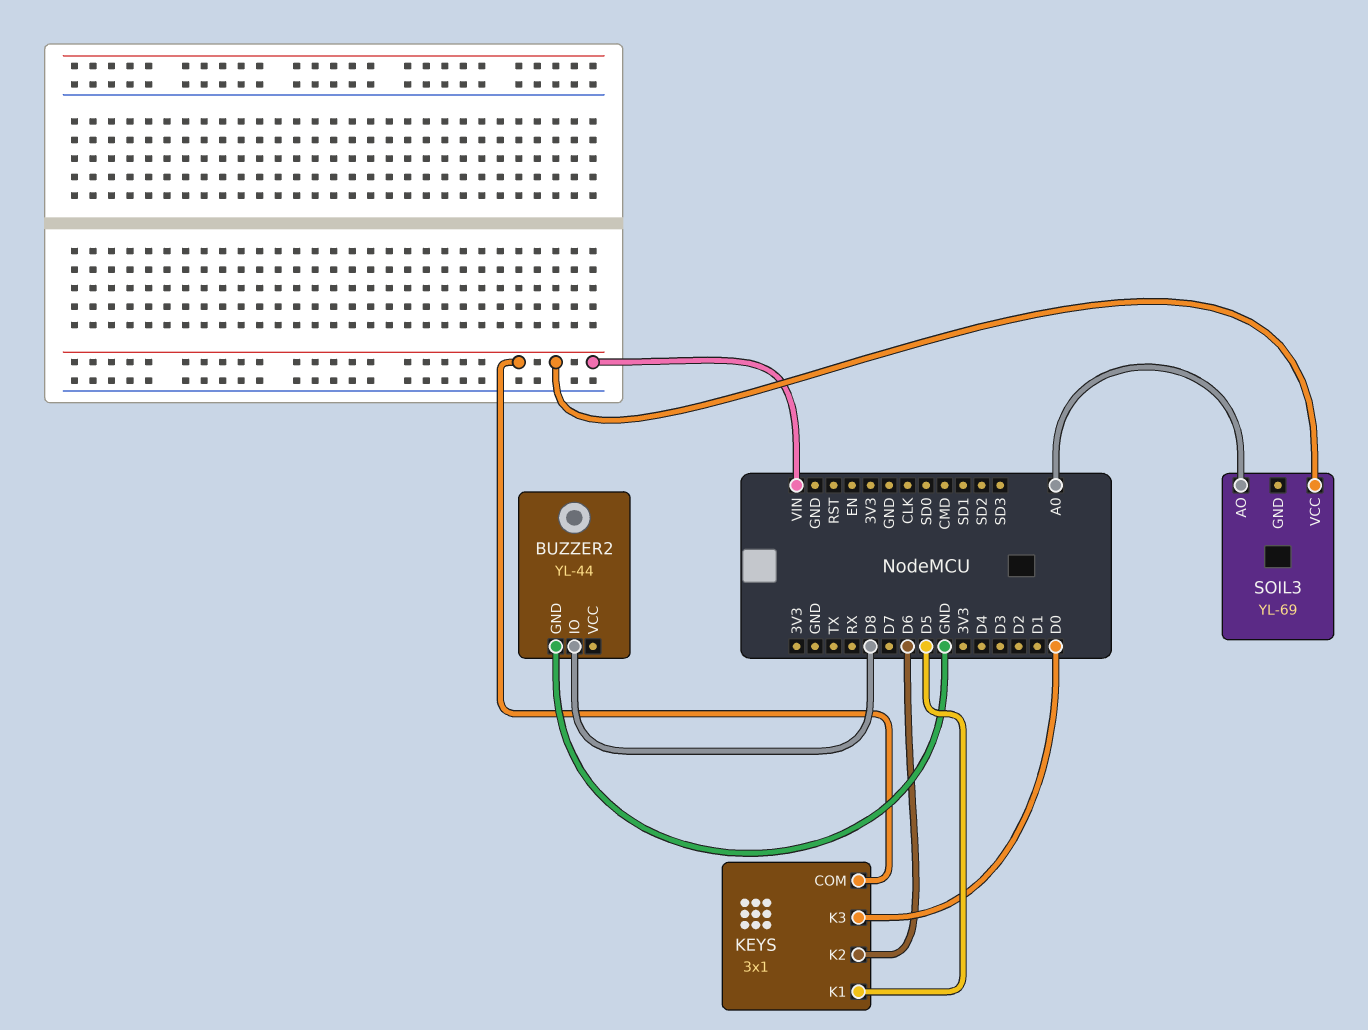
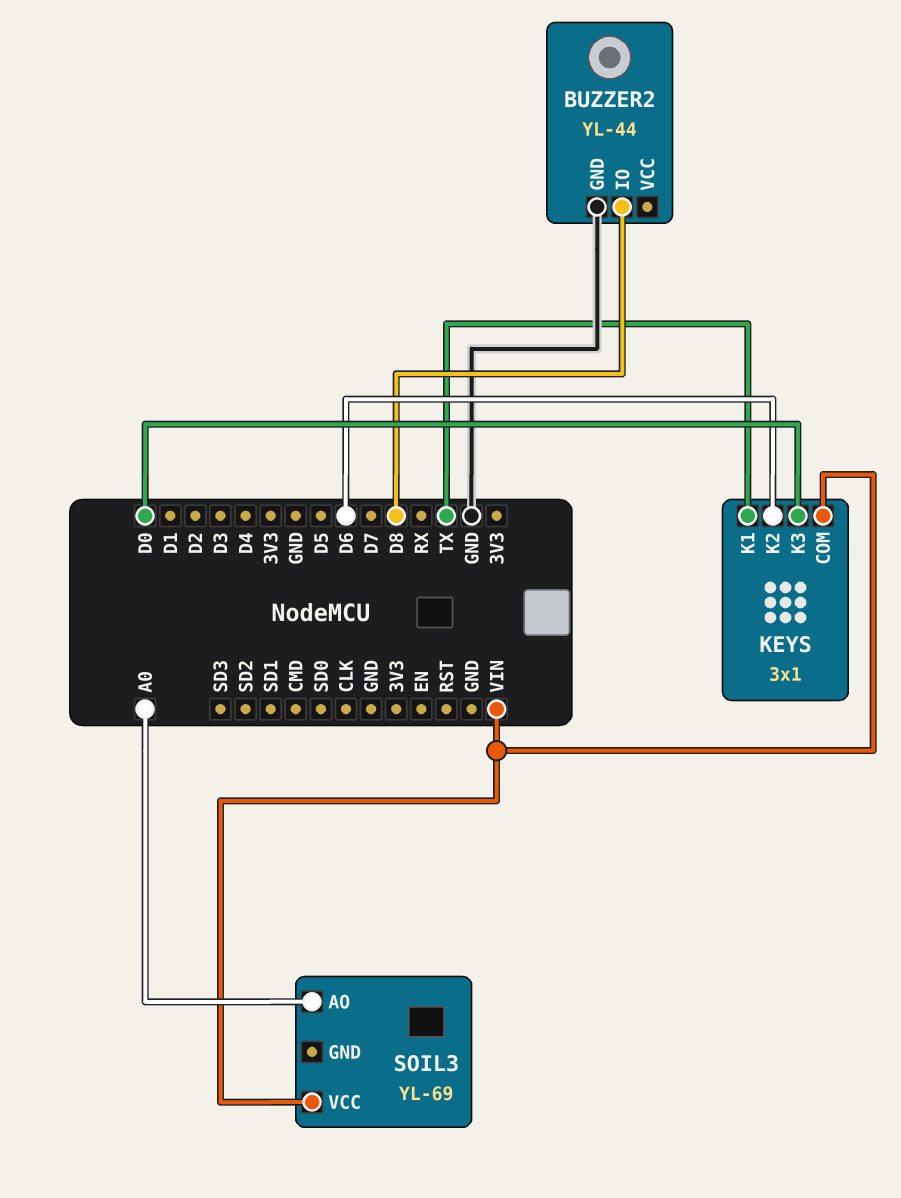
KEYS pin K1: D5 -> TX

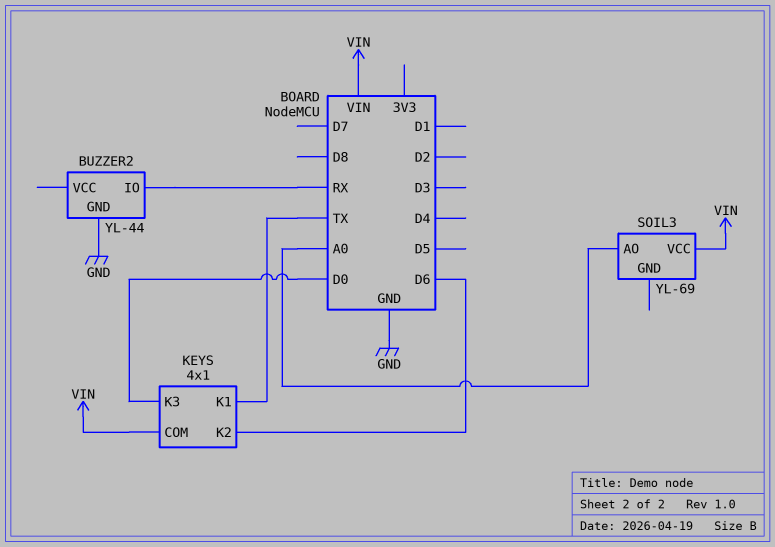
BUZZER2 pin IO: D8 -> RX
KEYS: 3x1 -> 4x1

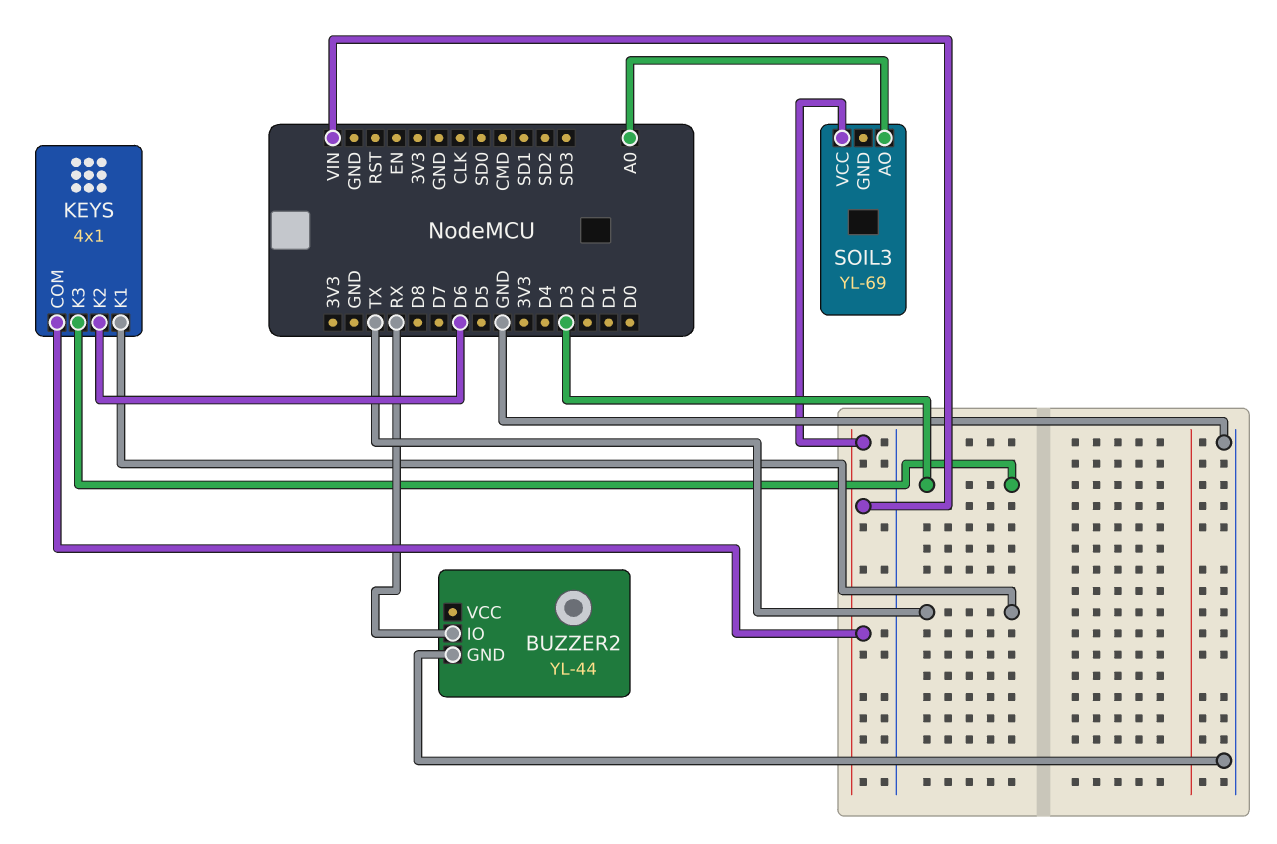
KEYS pin K3: D0 -> D3

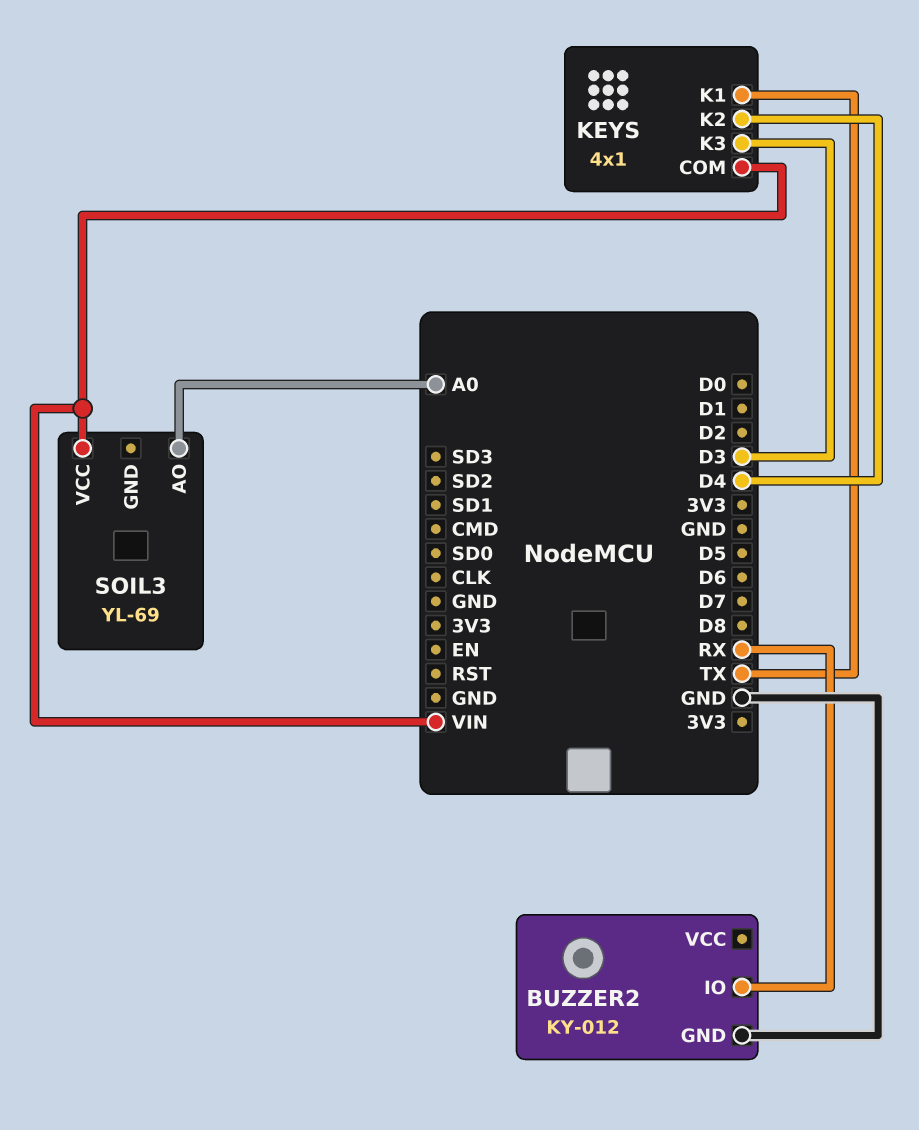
BUZZER2: YL-44 -> KY-012
KEYS pin K2: D6 -> D4

